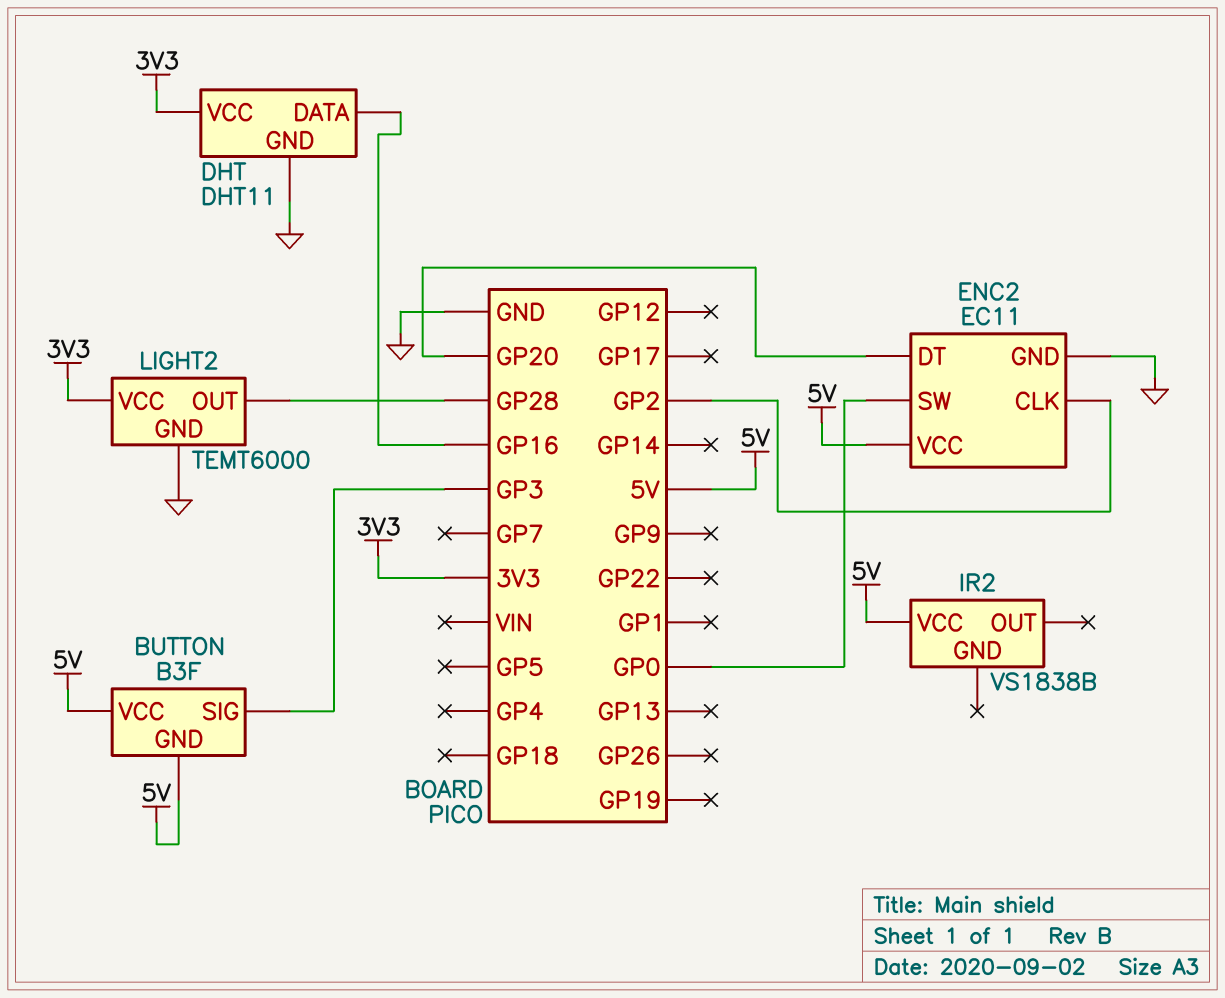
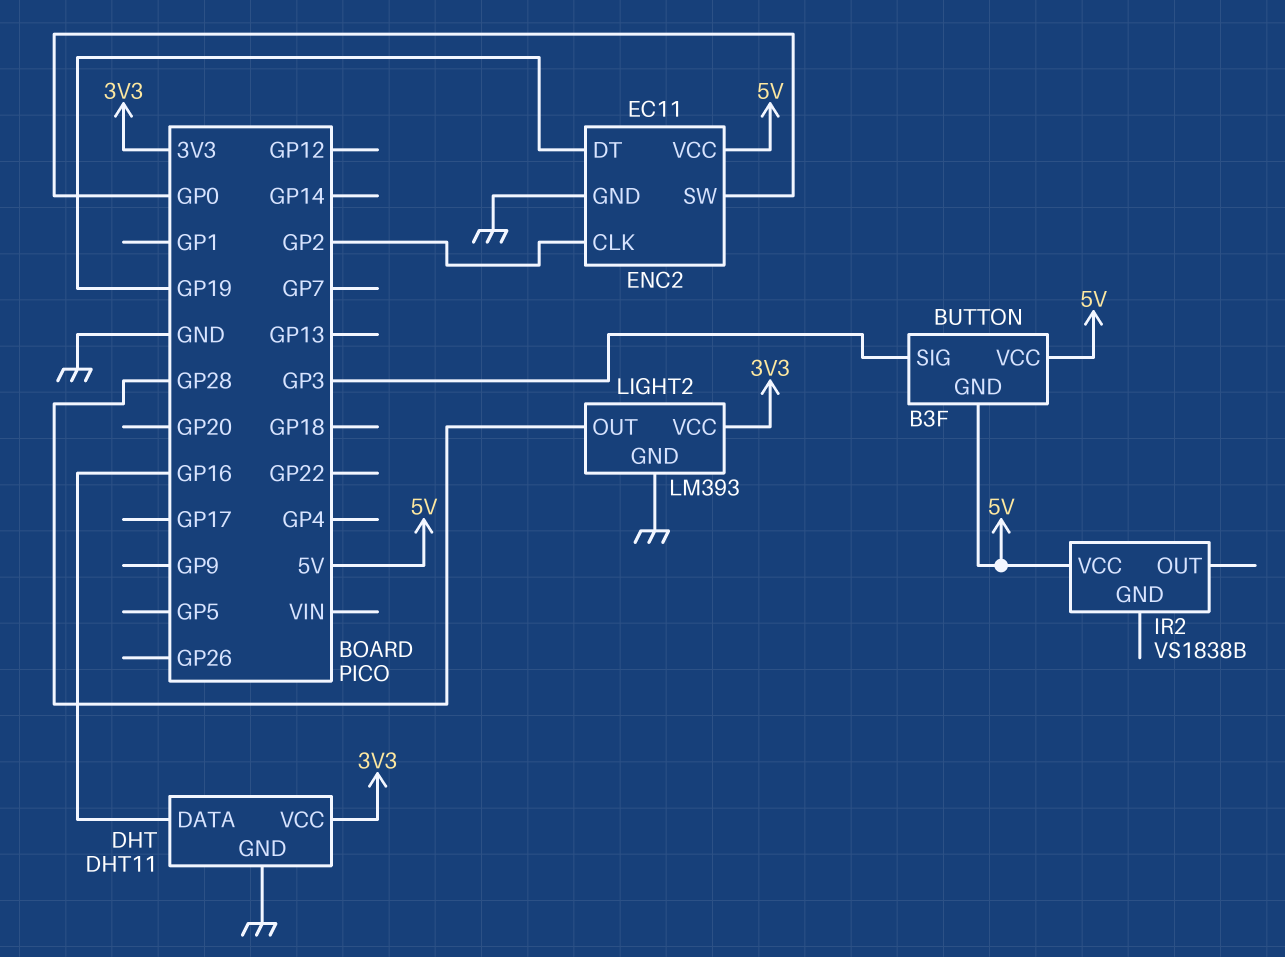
ENC2 pin DT: GP20 -> GP19
LIGHT2: TEMT6000 -> LM393

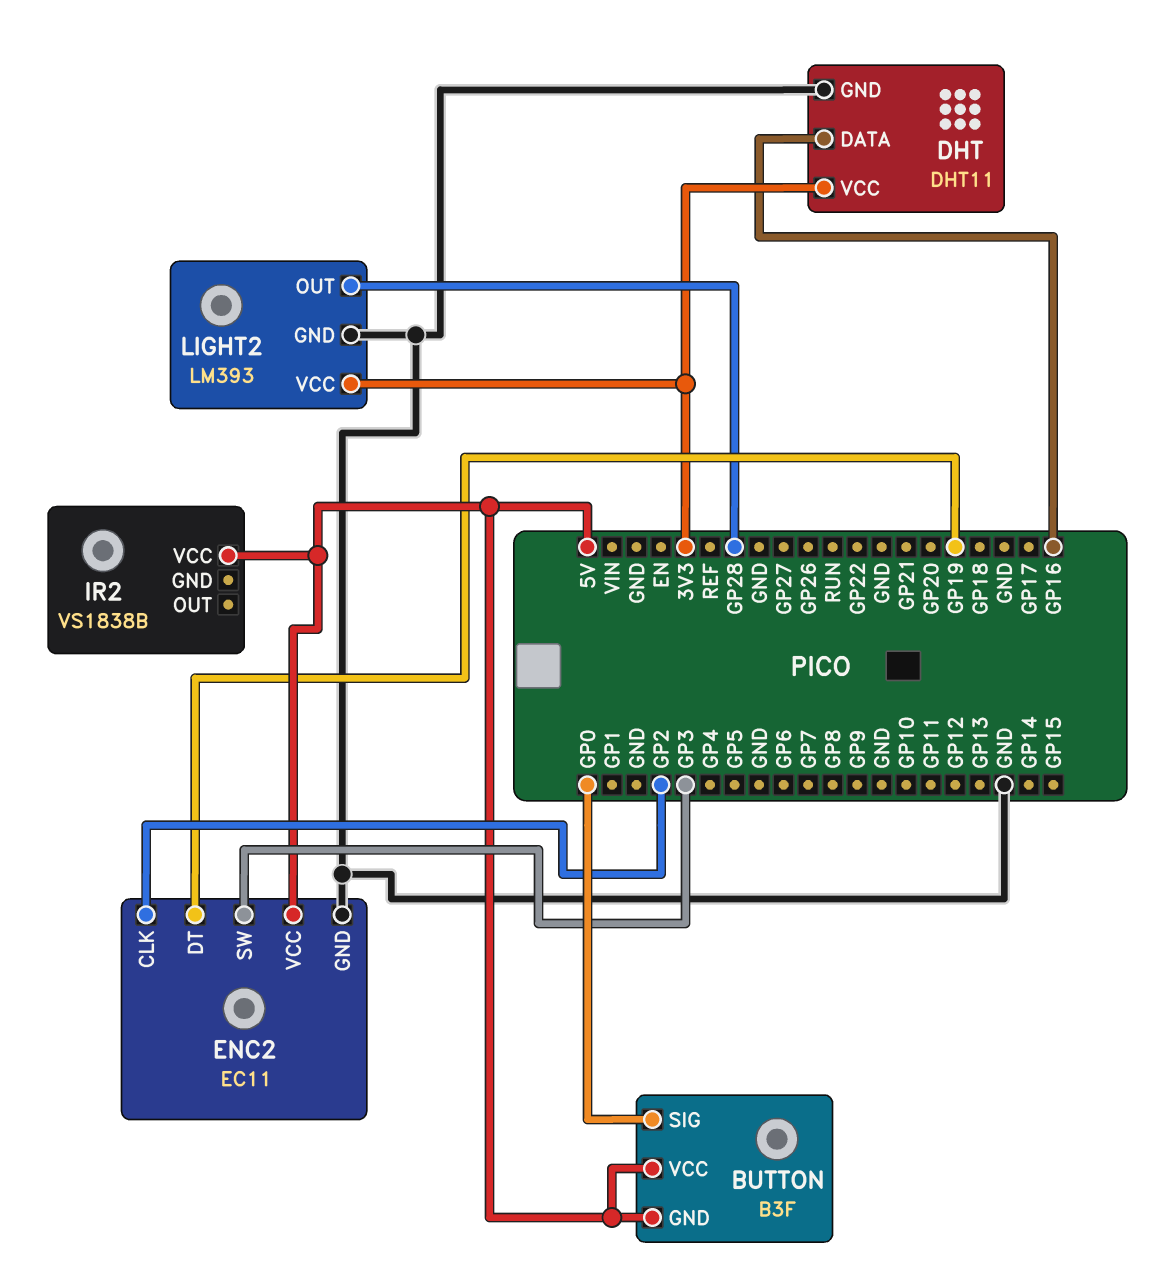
BUTTON pin SIG: GP3 -> GP0
ENC2 pin SW: GP0 -> GP3

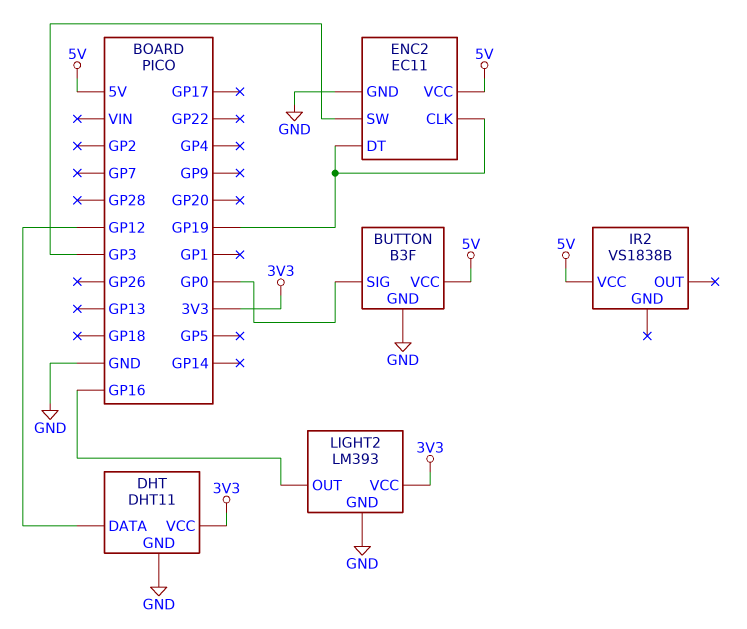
BUTTON pin GND: 5V -> GND
DHT pin DATA: GP16 -> GP12
ENC2 pin CLK: GP2 -> GP19
LIGHT2 pin OUT: GP28 -> GP16

